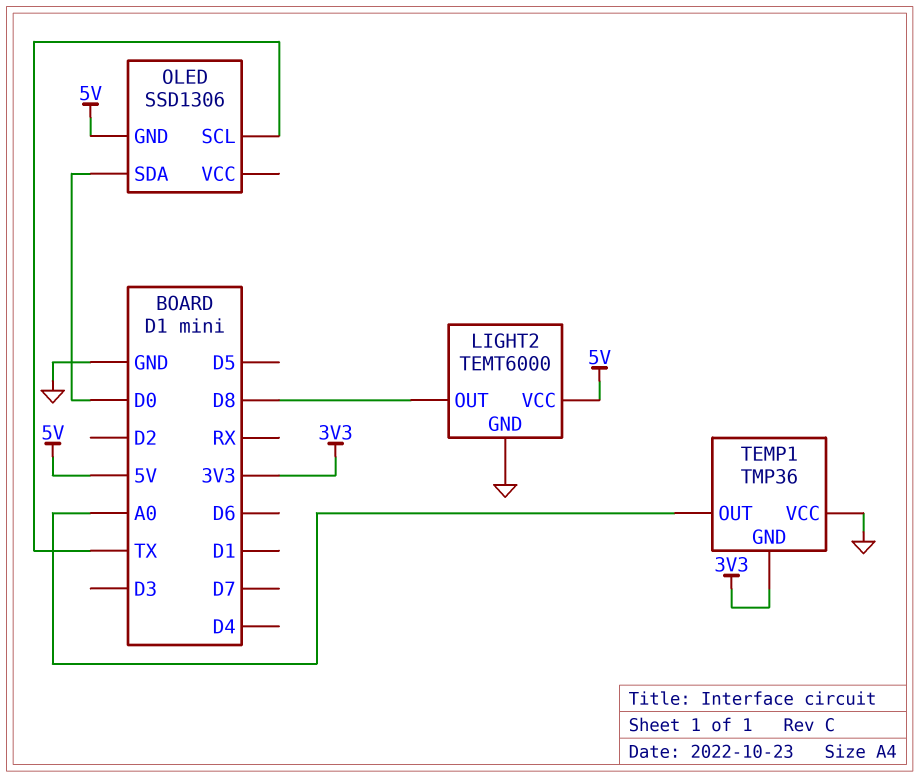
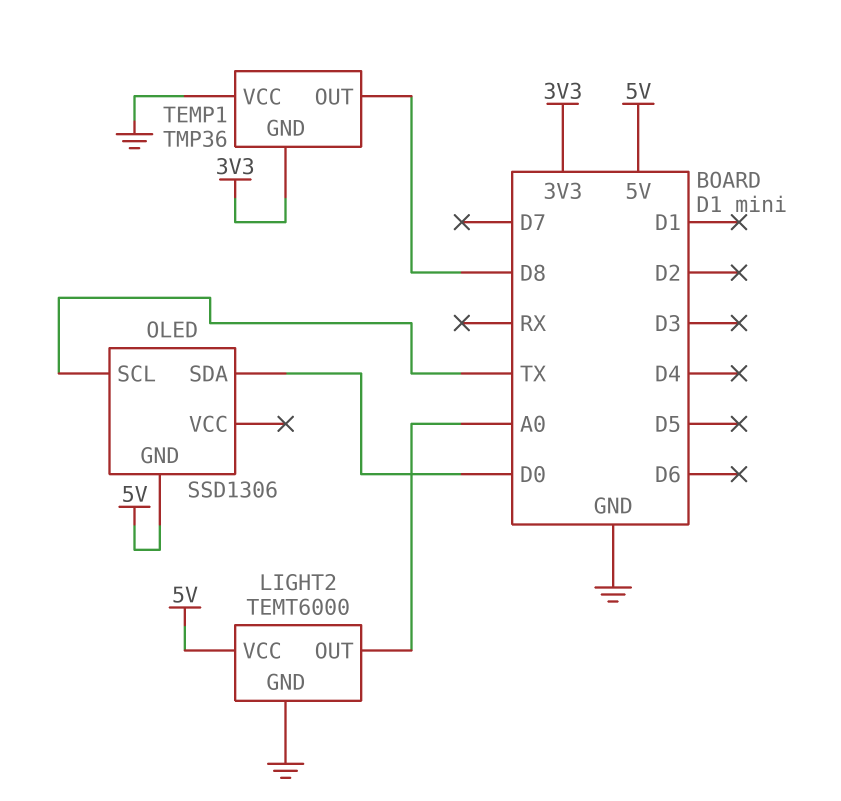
LIGHT2 pin OUT: D8 -> A0
TEMP1 pin OUT: A0 -> D8

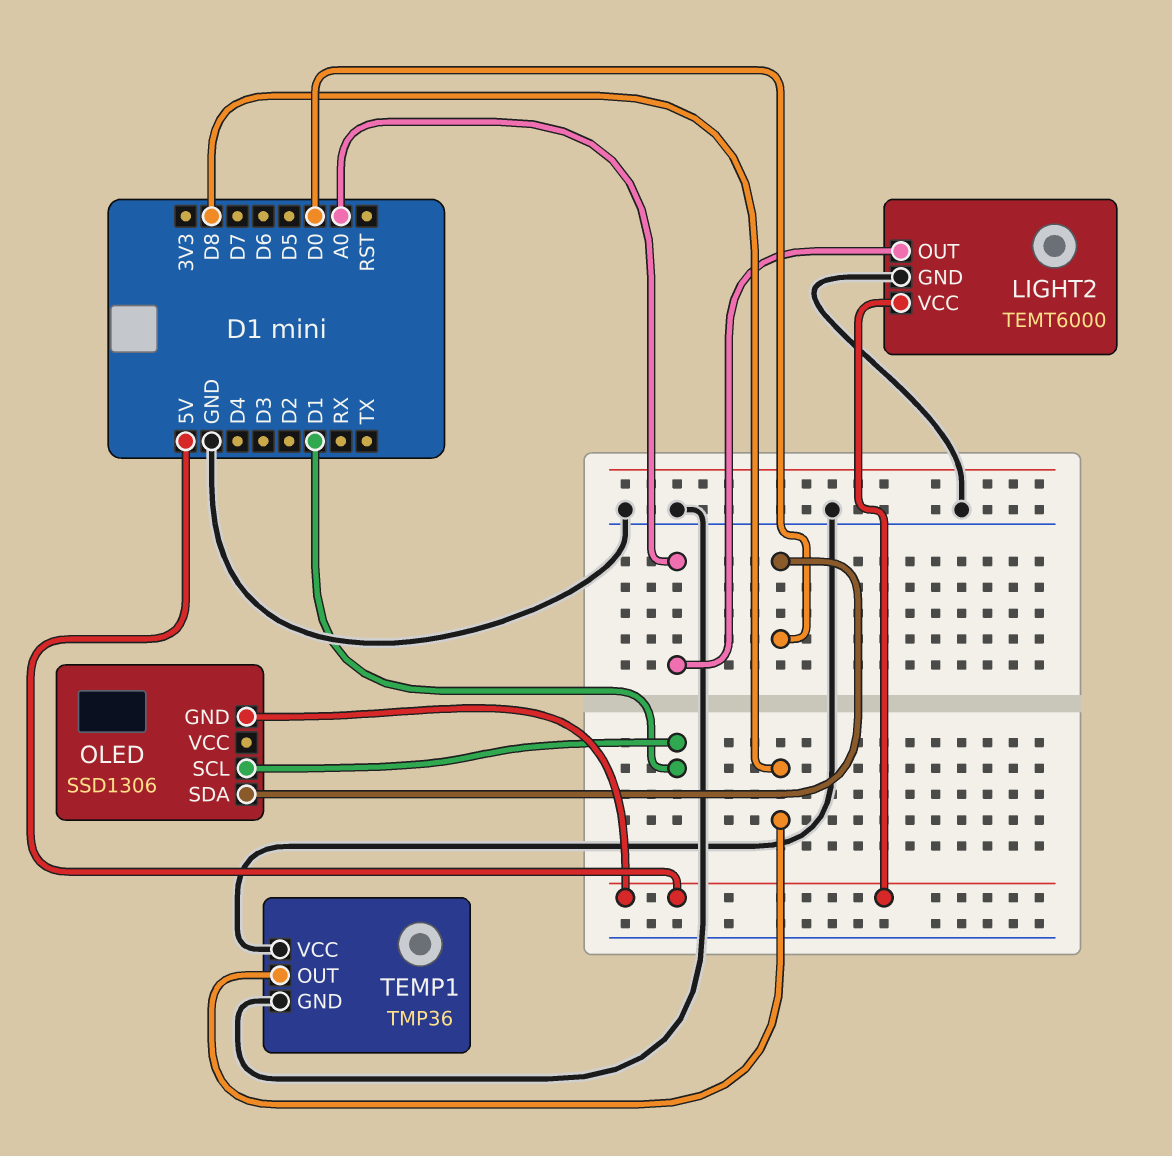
OLED pin SCL: TX -> D1
TEMP1 pin GND: 3V3 -> GND

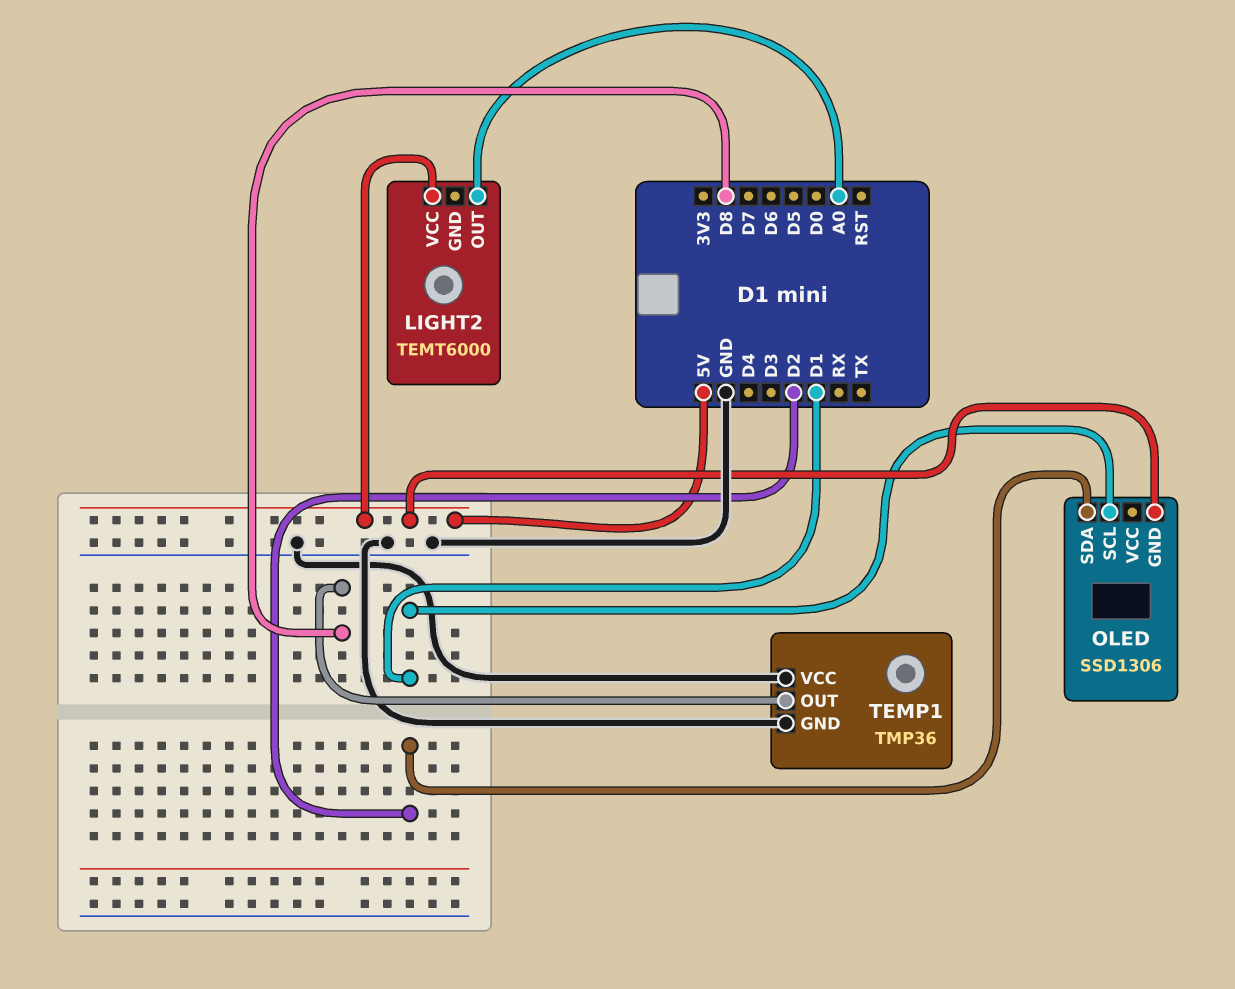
LIGHT2 pin GND: GND -> none
OLED pin SDA: D0 -> D2

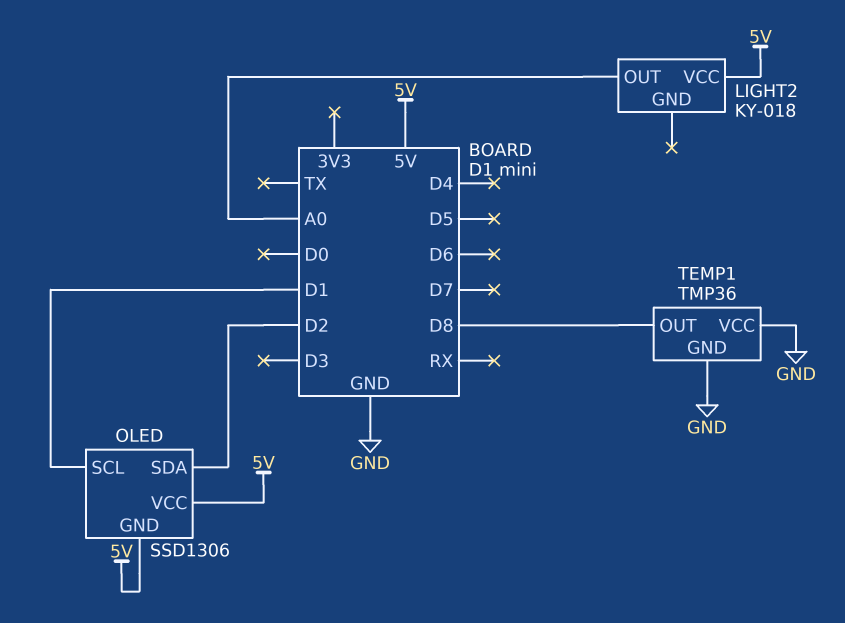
LIGHT2: TEMT6000 -> KY-018
OLED pin VCC: none -> 5V

